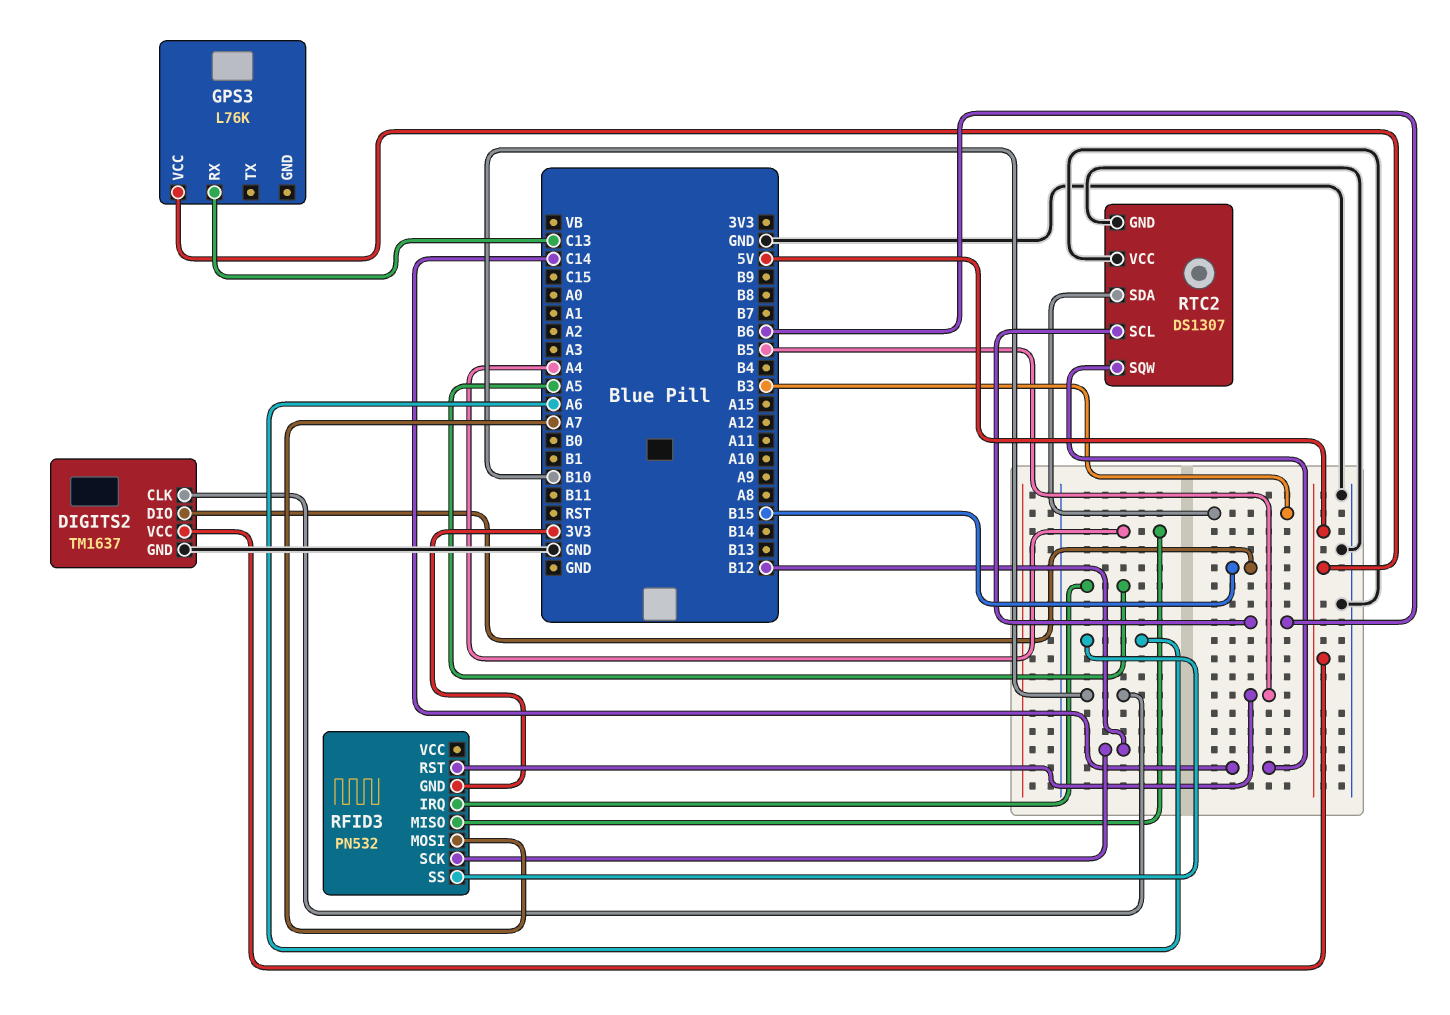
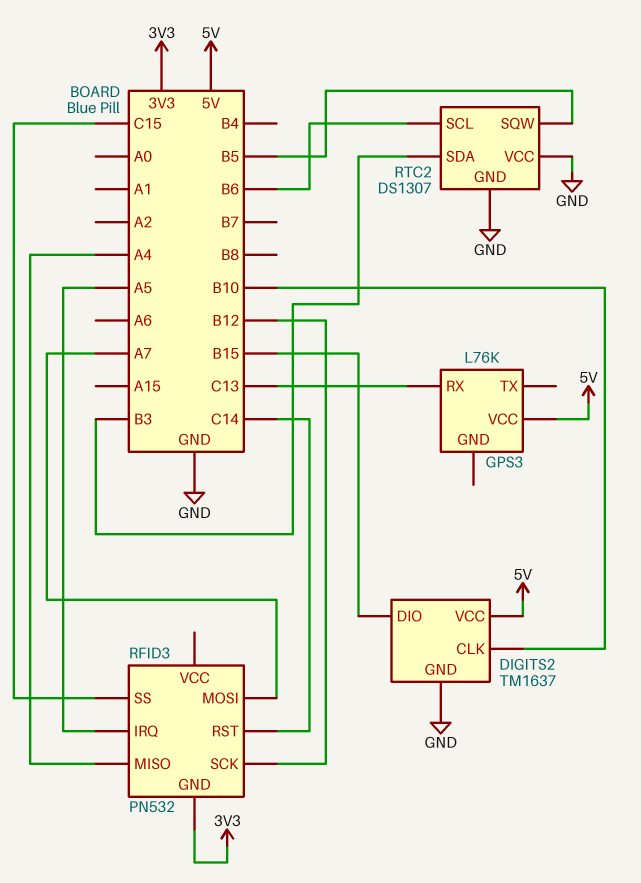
RFID3 pin RST: B5 -> C14
RFID3 pin SS: A6 -> C15
RTC2 pin SQW: C14 -> B5

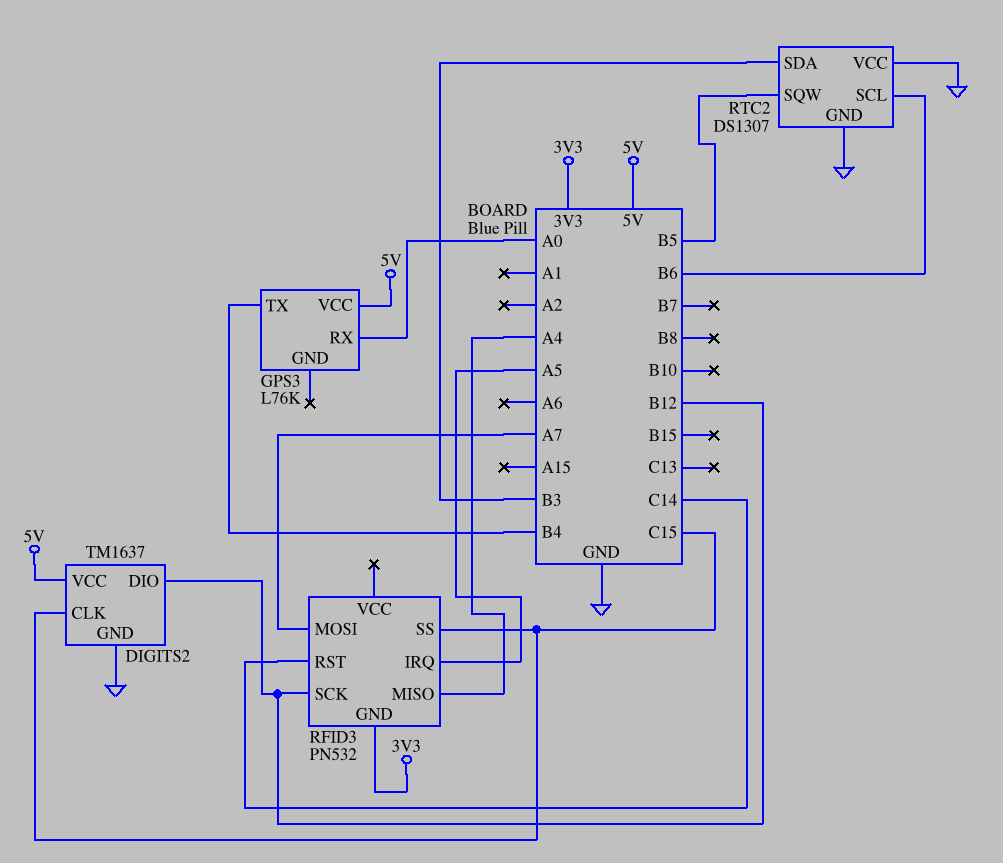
DIGITS2 pin CLK: B10 -> C15
DIGITS2 pin DIO: B15 -> B12
GPS3 pin RX: C13 -> A0
GPS3 pin TX: none -> B4

